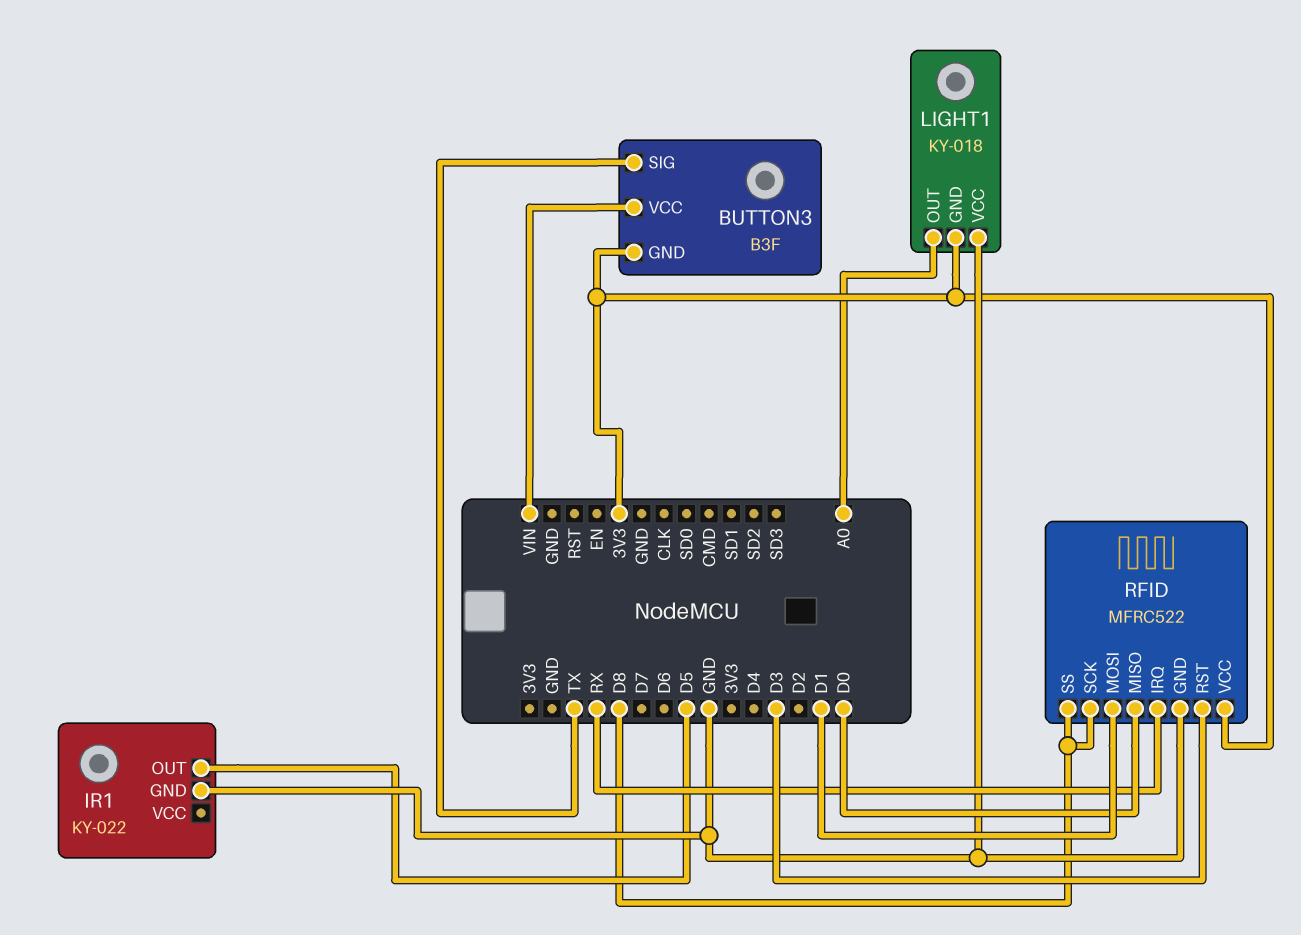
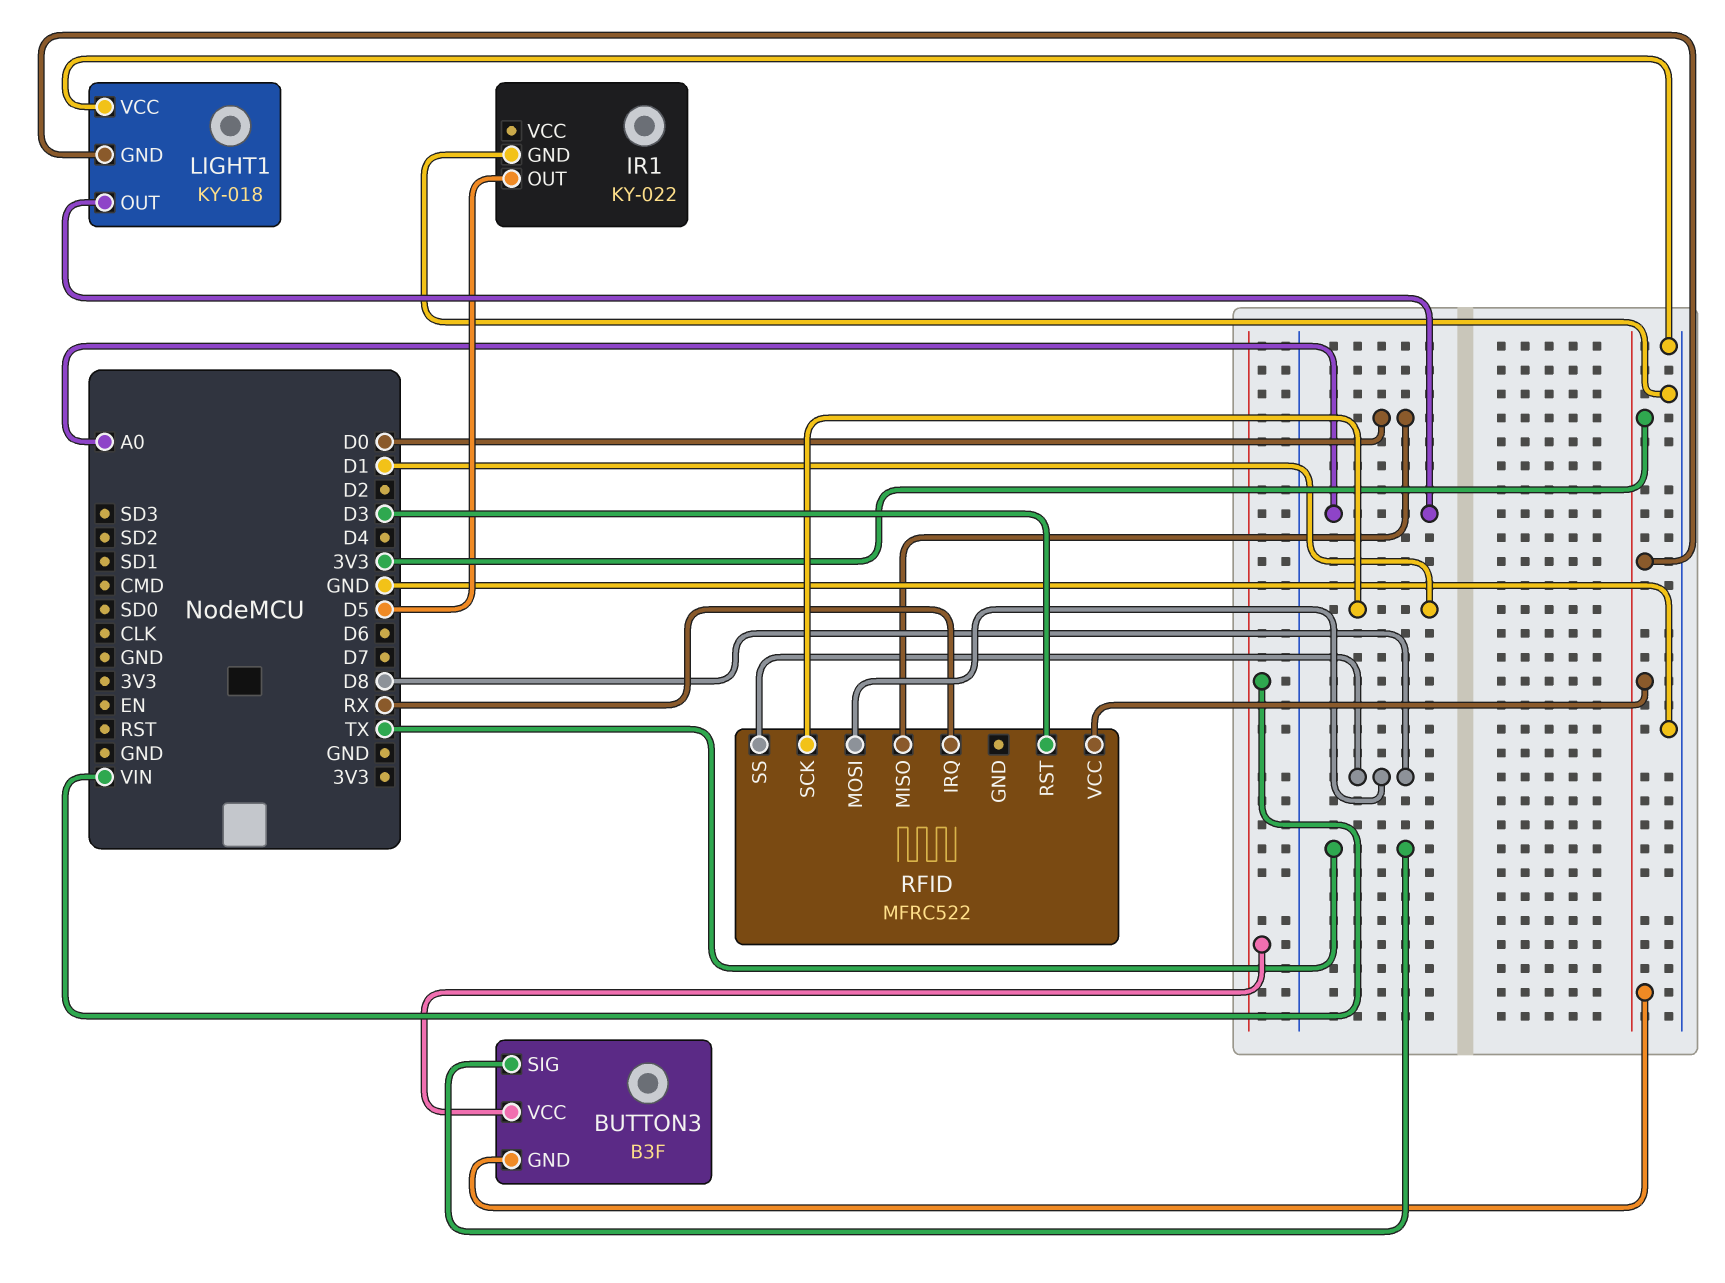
RFID pin GND: GND -> none
RFID pin MOSI: D1 -> D8
RFID pin SCK: D8 -> D1

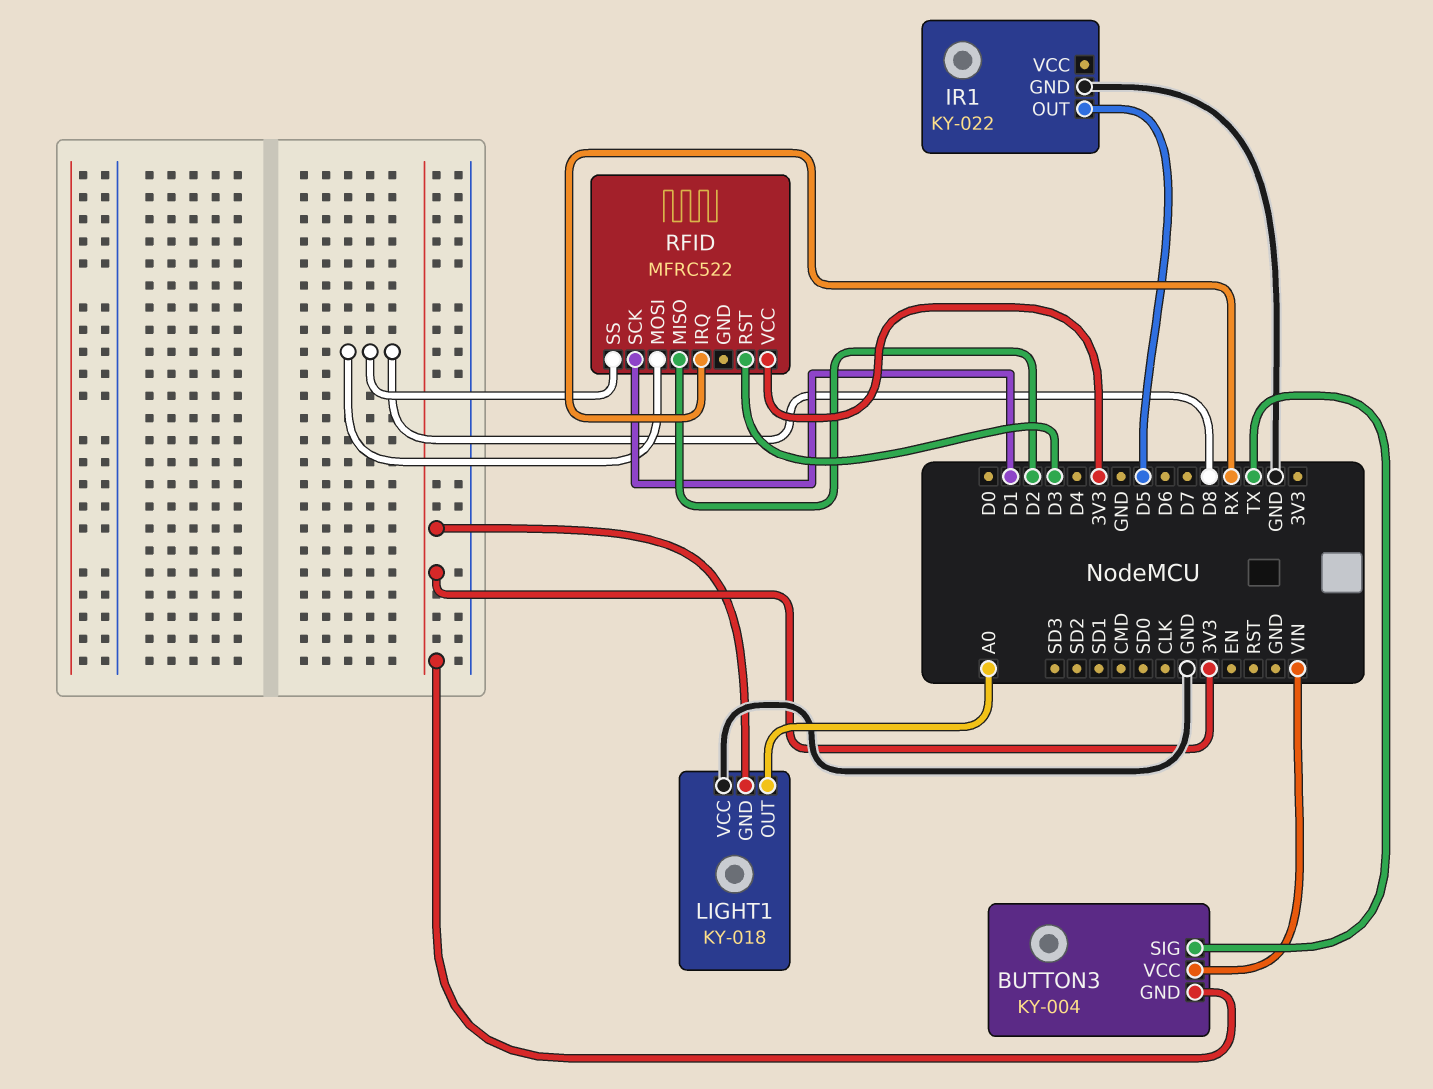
BUTTON3: B3F -> KY-004
RFID pin MISO: D0 -> D2

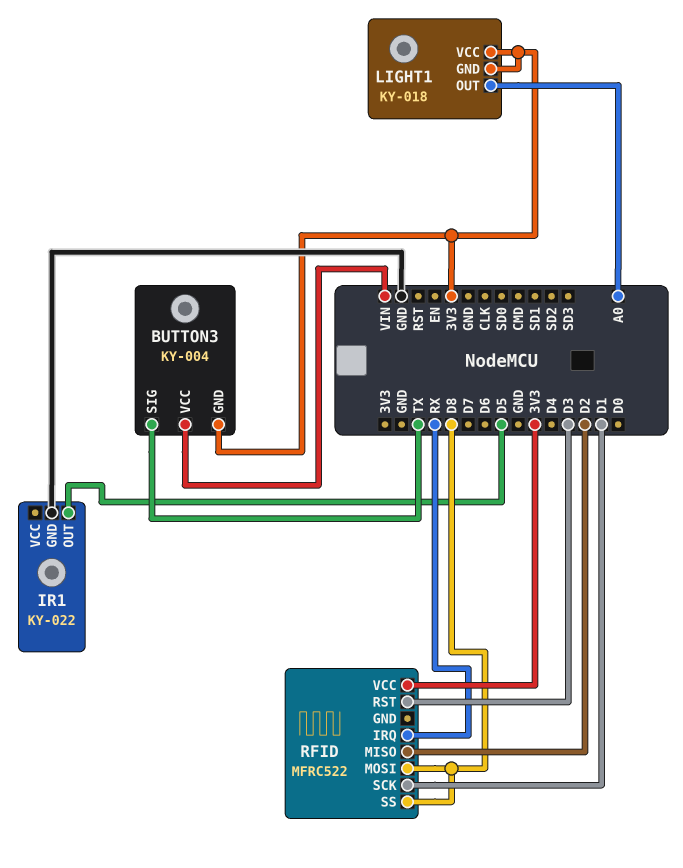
LIGHT1 pin VCC: GND -> 3V3

